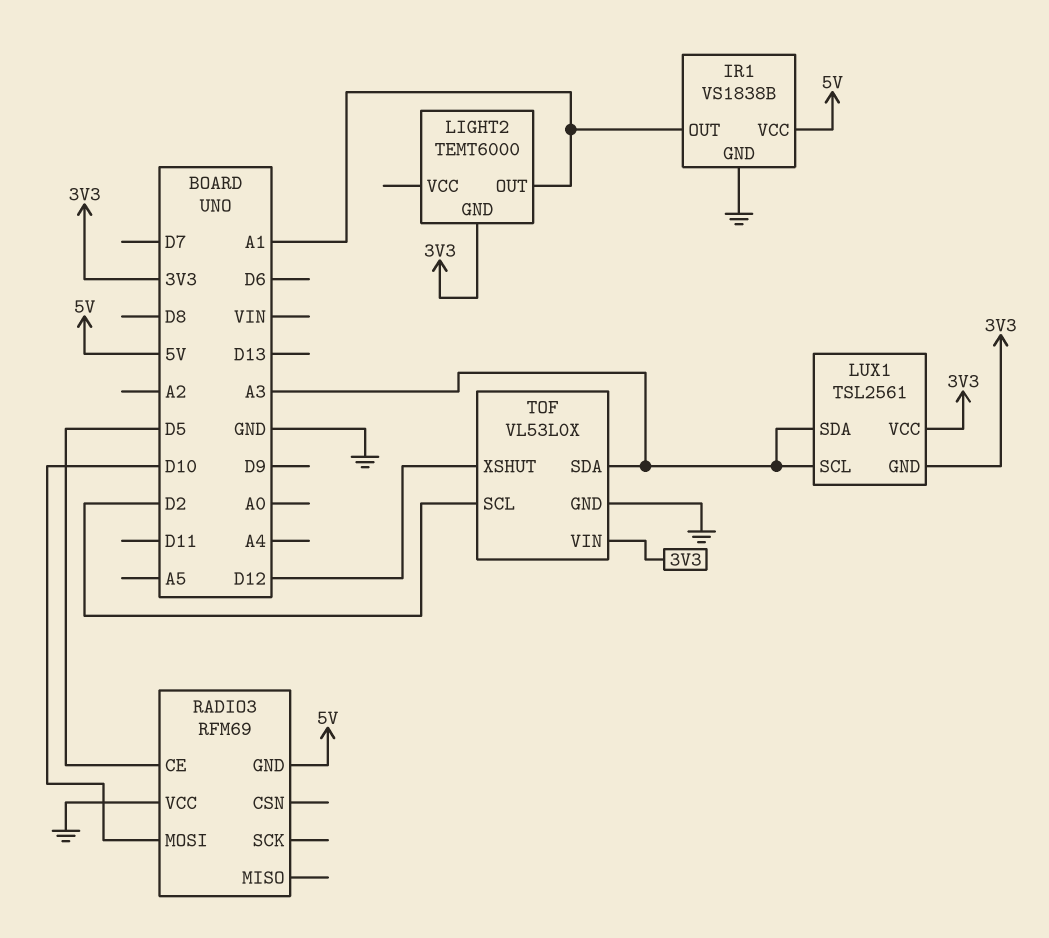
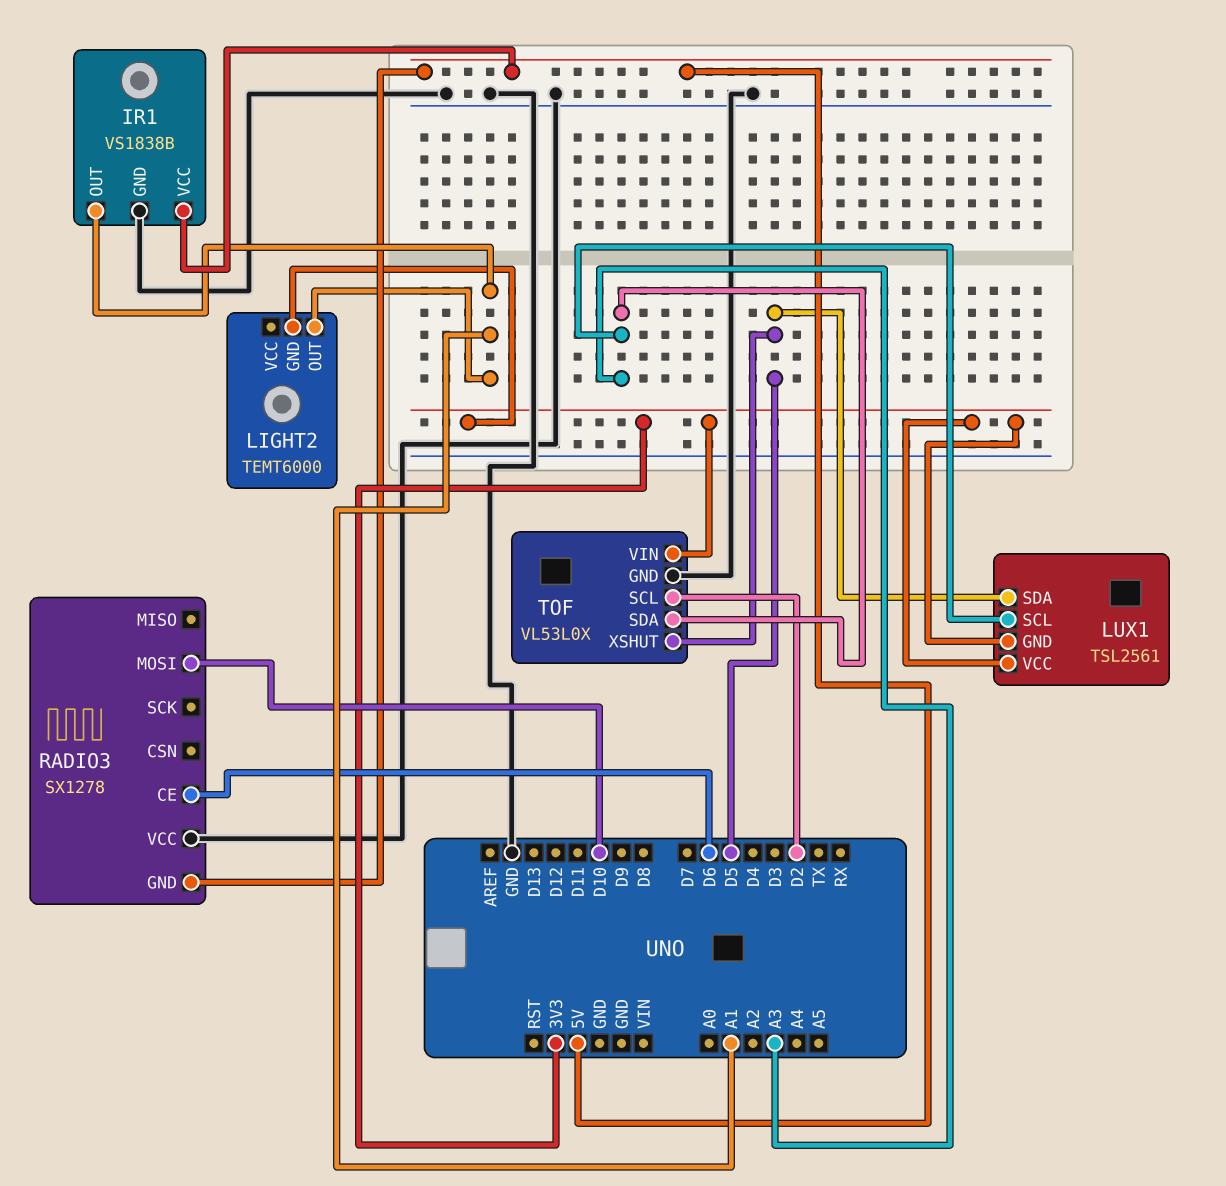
LUX1 pin SDA: A3 -> D5
RADIO3: RFM69 -> SX1278
RADIO3 pin CE: D5 -> D6
TOF pin XSHUT: D12 -> D5

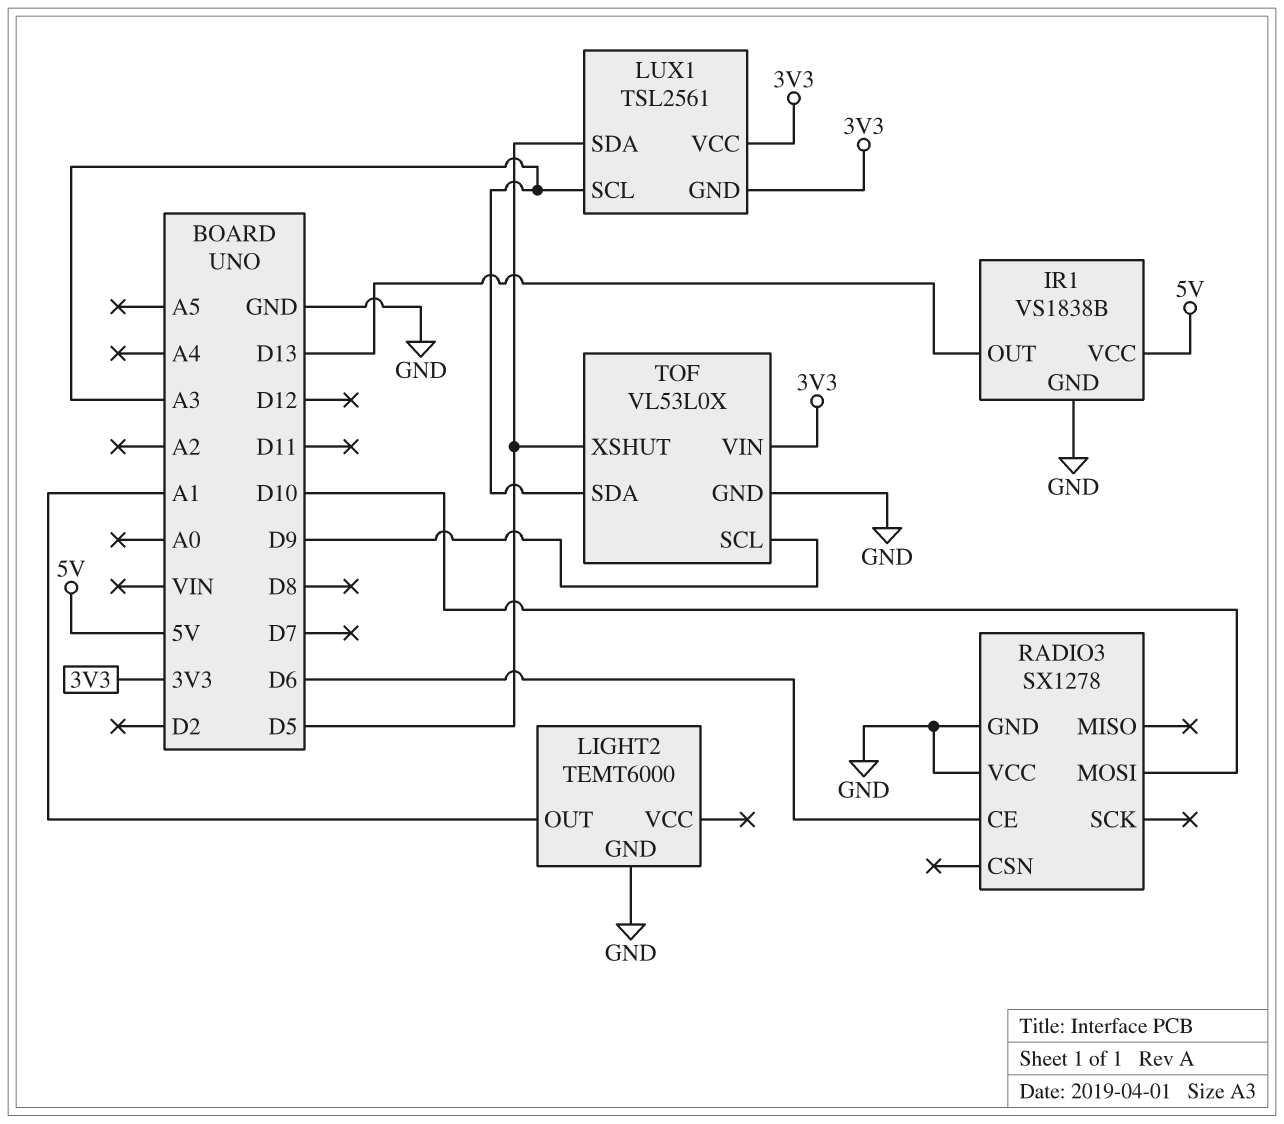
IR1 pin OUT: A1 -> D13
LIGHT2 pin GND: 3V3 -> GND
RADIO3 pin GND: 5V -> GND
TOF pin SCL: D2 -> D9

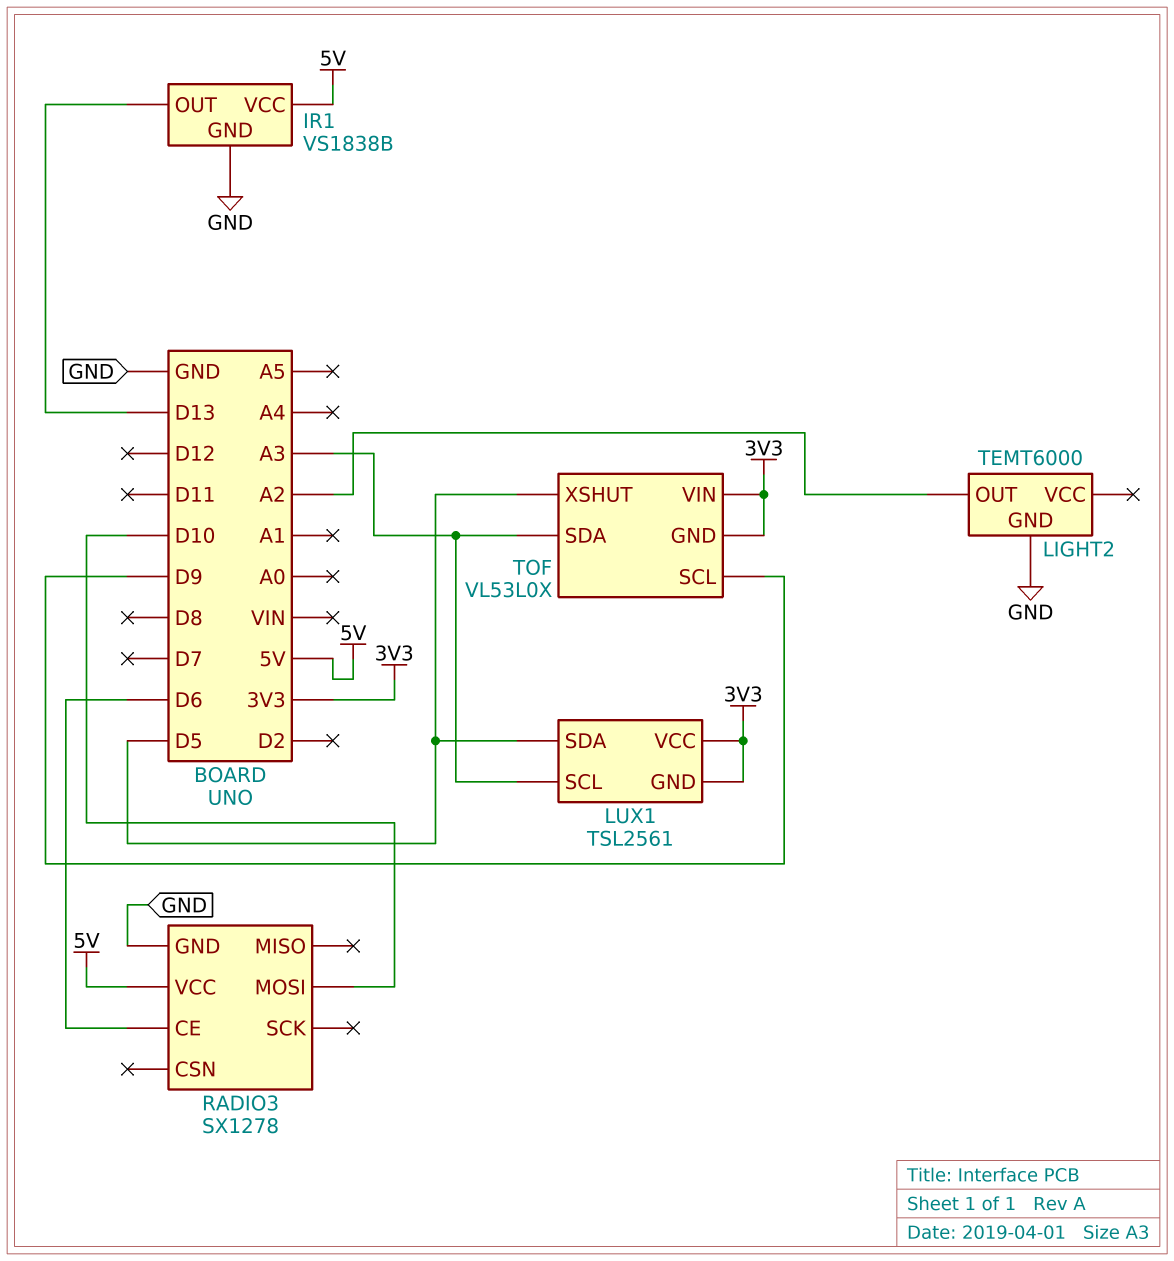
LIGHT2 pin OUT: A1 -> A2
RADIO3 pin VCC: GND -> 5V
TOF pin GND: GND -> 3V3

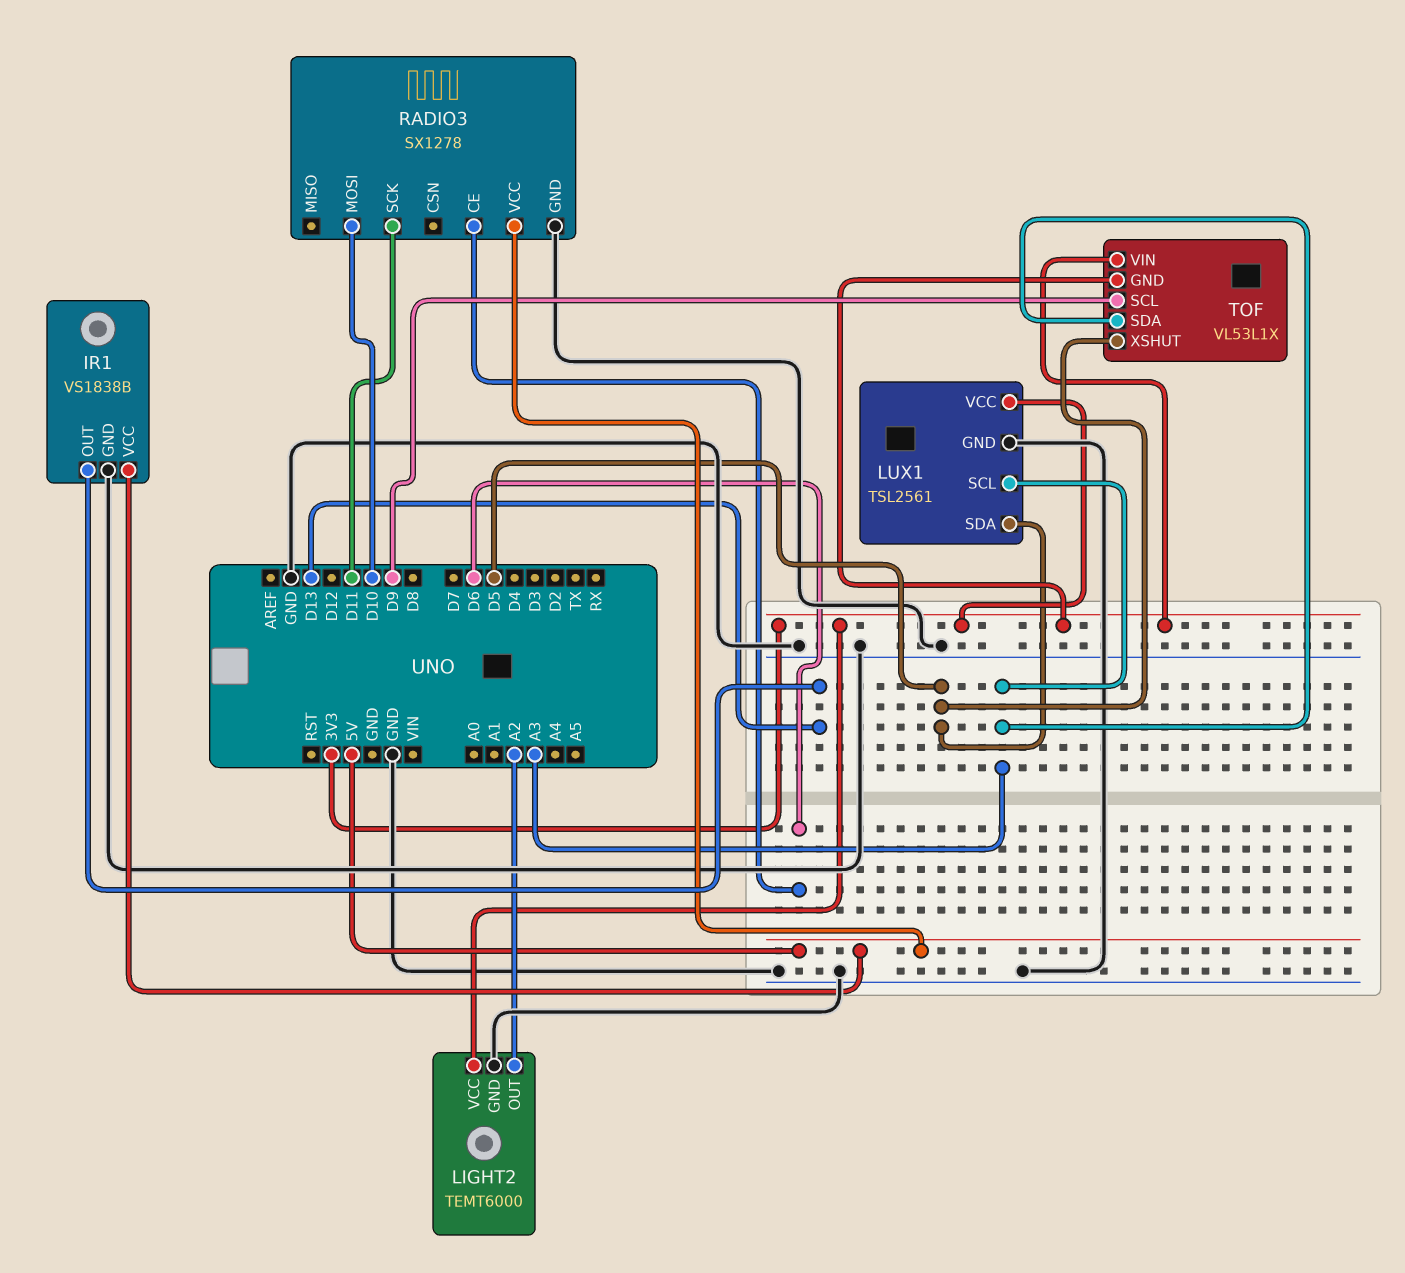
LIGHT2 pin VCC: none -> 3V3
LUX1 pin GND: 3V3 -> GND
RADIO3 pin SCK: none -> D11
TOF: VL53L0X -> VL53L1X

